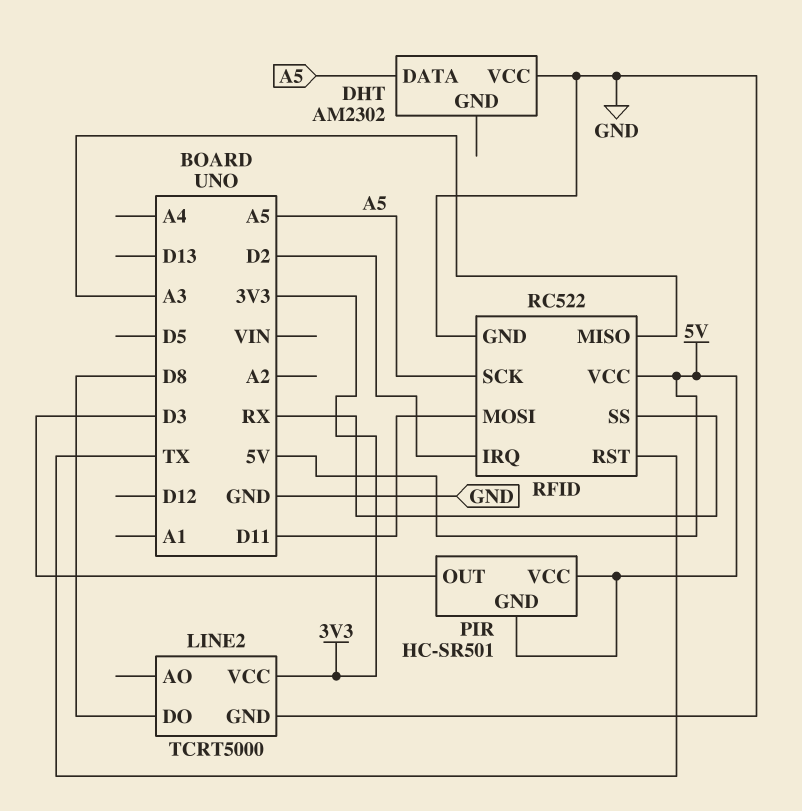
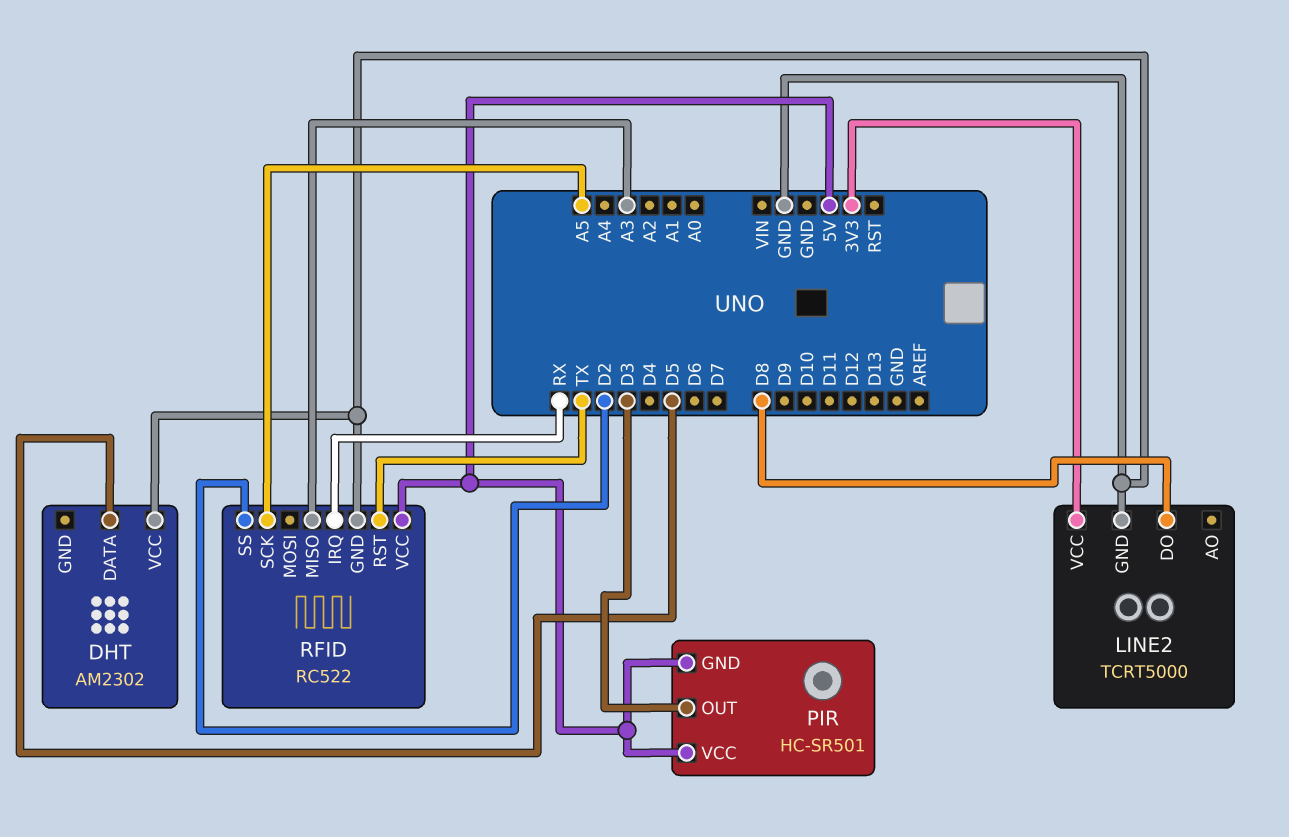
DHT pin DATA: A5 -> D5
RFID pin IRQ: D2 -> RX
RFID pin MOSI: D11 -> none
RFID pin SS: RX -> D2

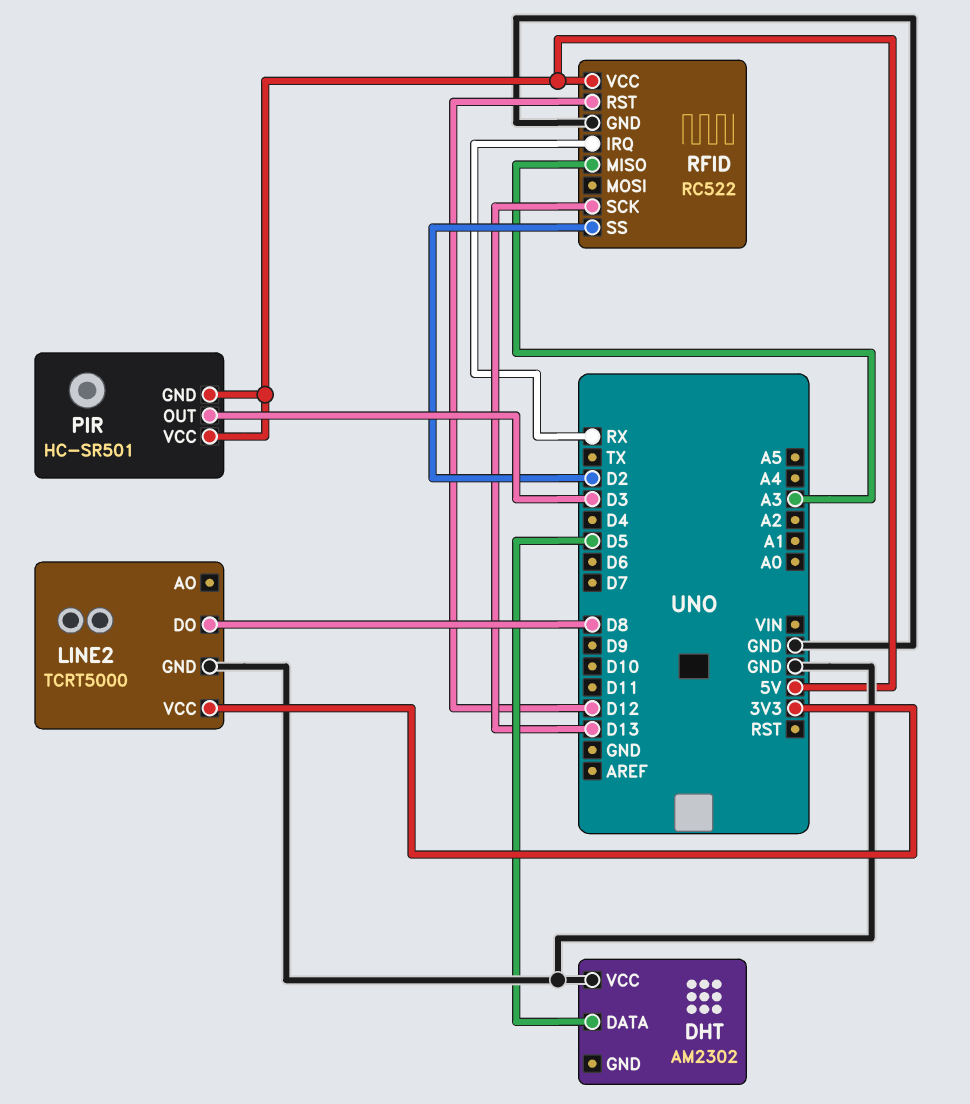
RFID pin RST: TX -> D12
RFID pin SCK: A5 -> D13

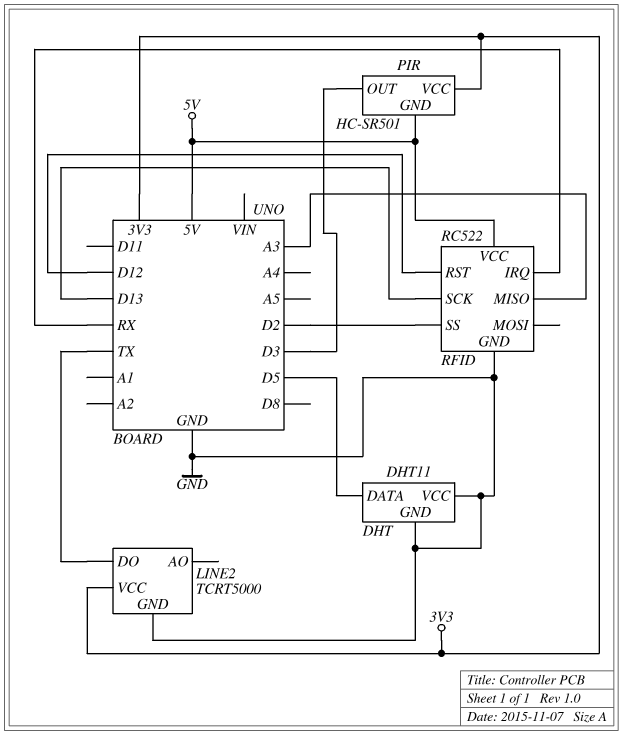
DHT: AM2302 -> DHT11
DHT pin GND: none -> GND
LINE2 pin DO: D8 -> TX
PIR pin VCC: 5V -> 3V3

